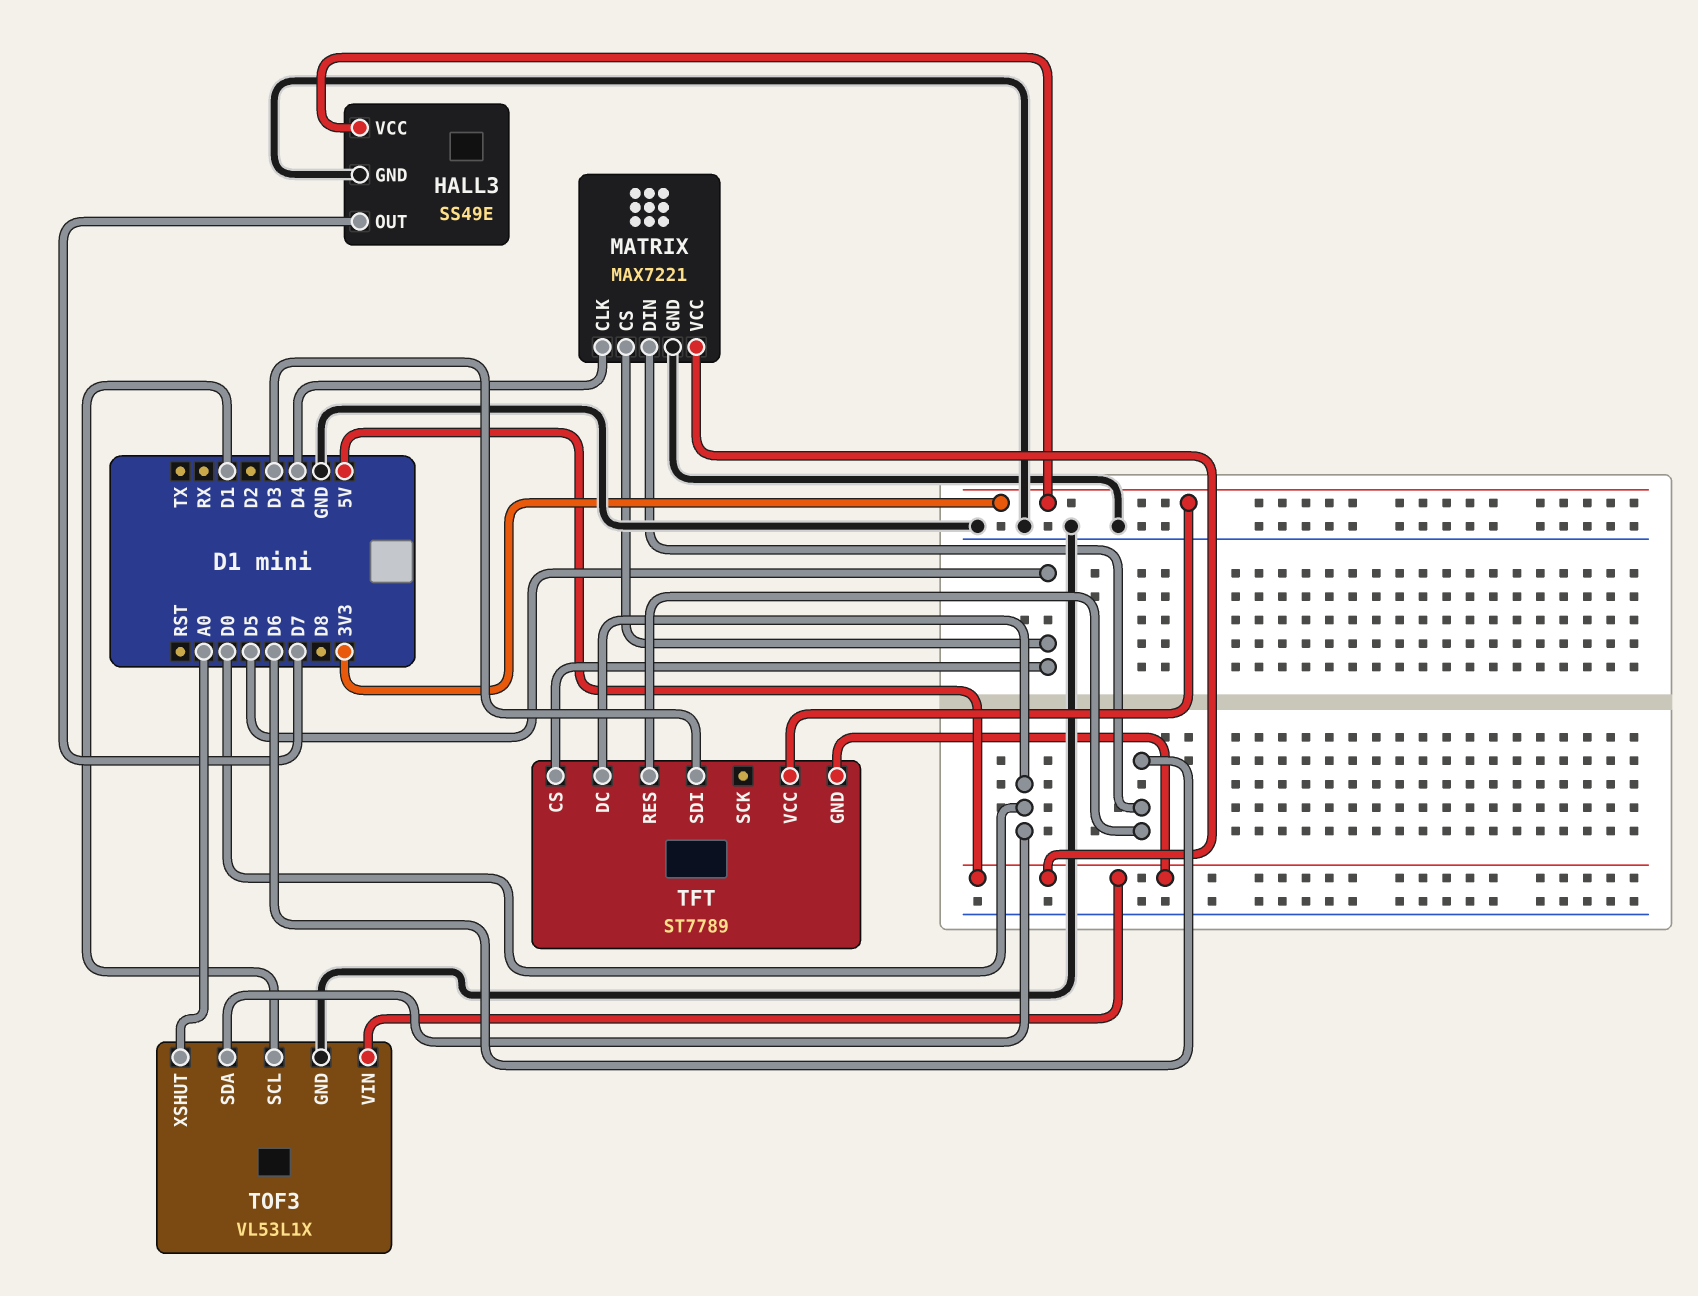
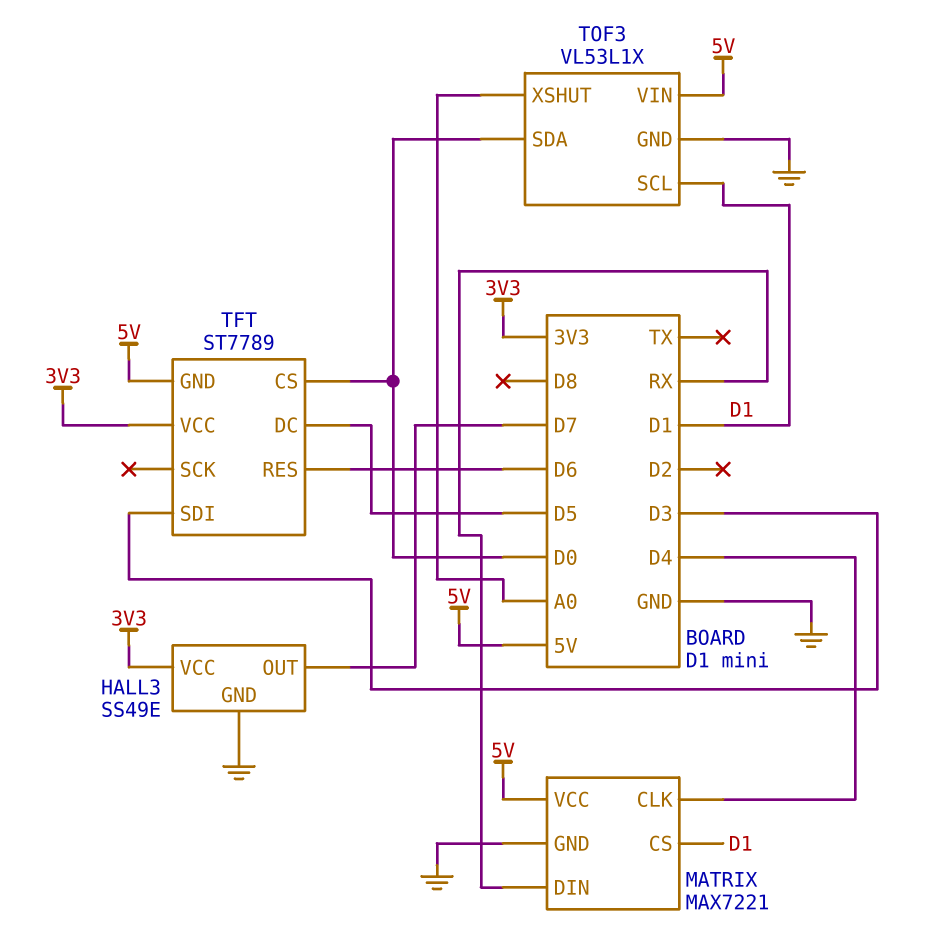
MATRIX pin CS: D5 -> D1
MATRIX pin DIN: D6 -> RX
TFT pin CS: D5 -> D0
TFT pin DC: D0 -> D5

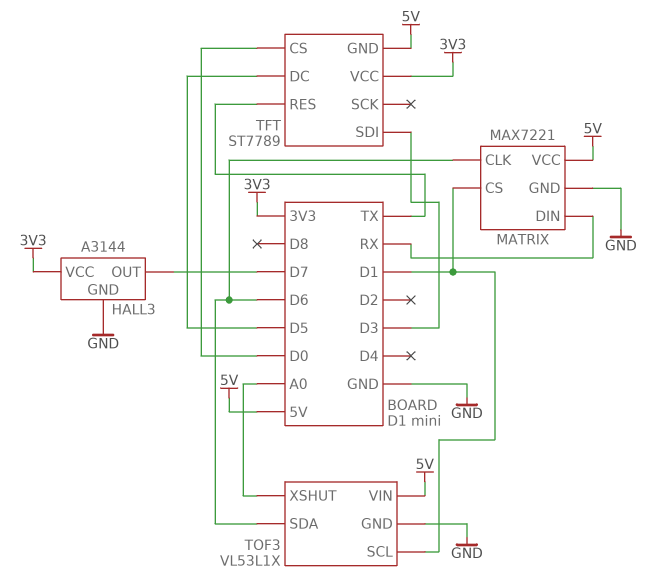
HALL3: SS49E -> A3144
MATRIX pin CLK: D4 -> D6
TFT pin RES: D6 -> TX
TOF3 pin SDA: D0 -> D6

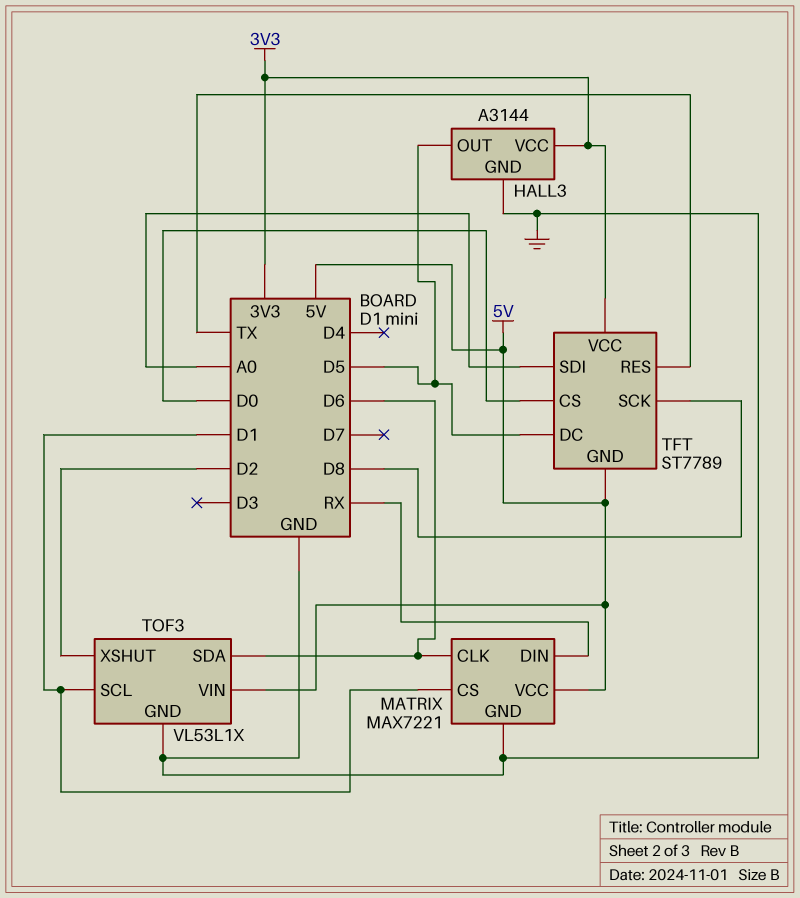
HALL3 pin OUT: D7 -> D5
TFT pin SCK: none -> D8
TFT pin SDI: D3 -> A0
TOF3 pin XSHUT: A0 -> D2

